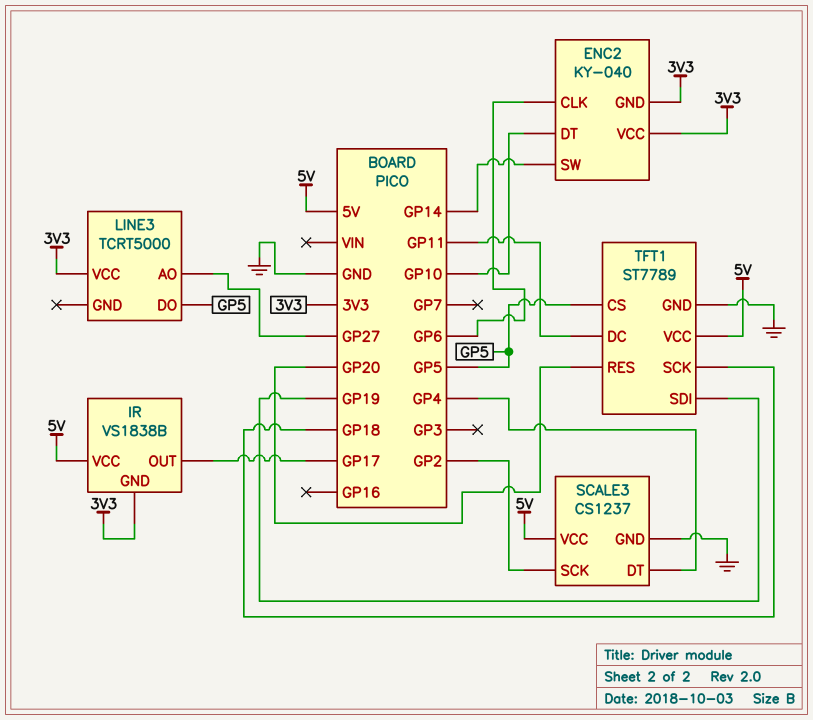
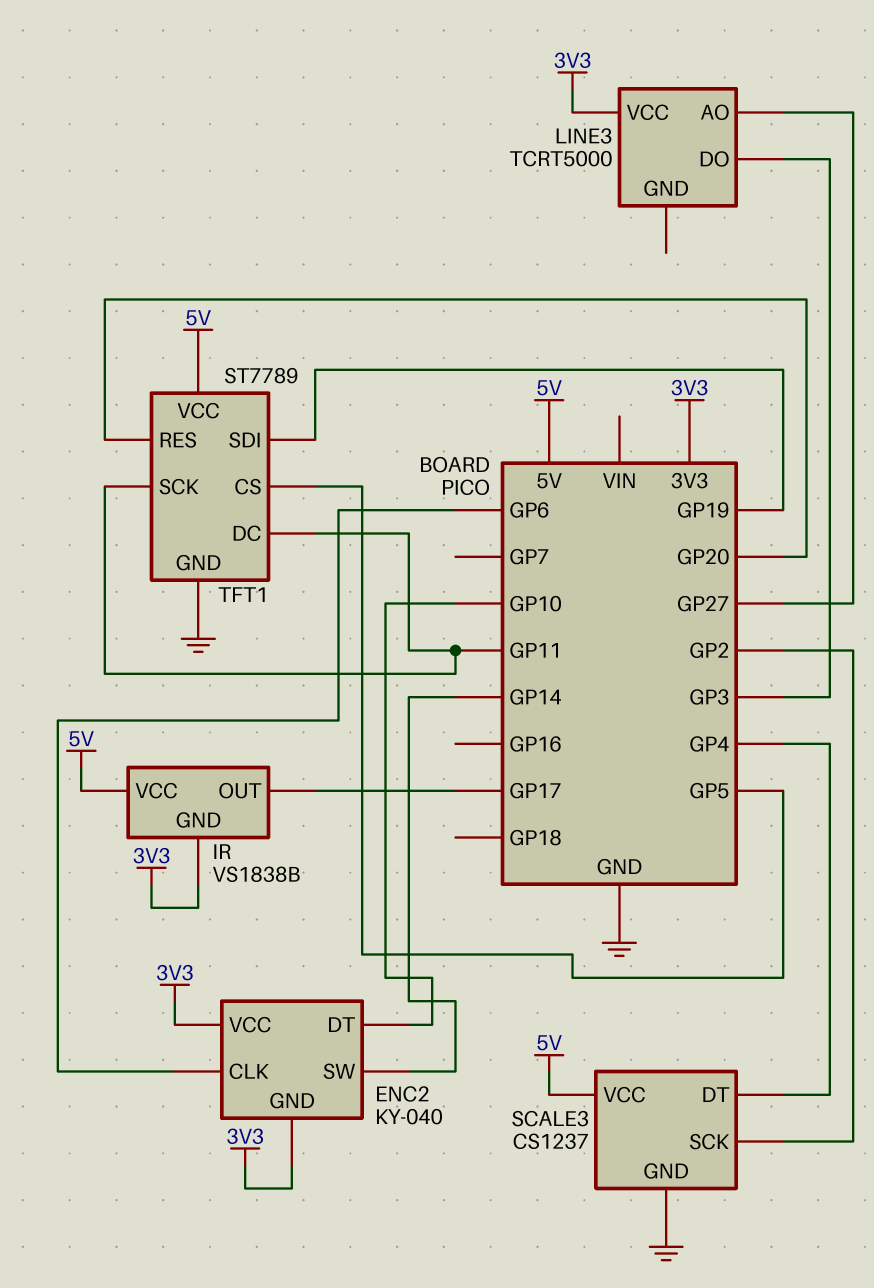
LINE3 pin DO: GP5 -> GP3
TFT1 pin SCK: GP18 -> GP11

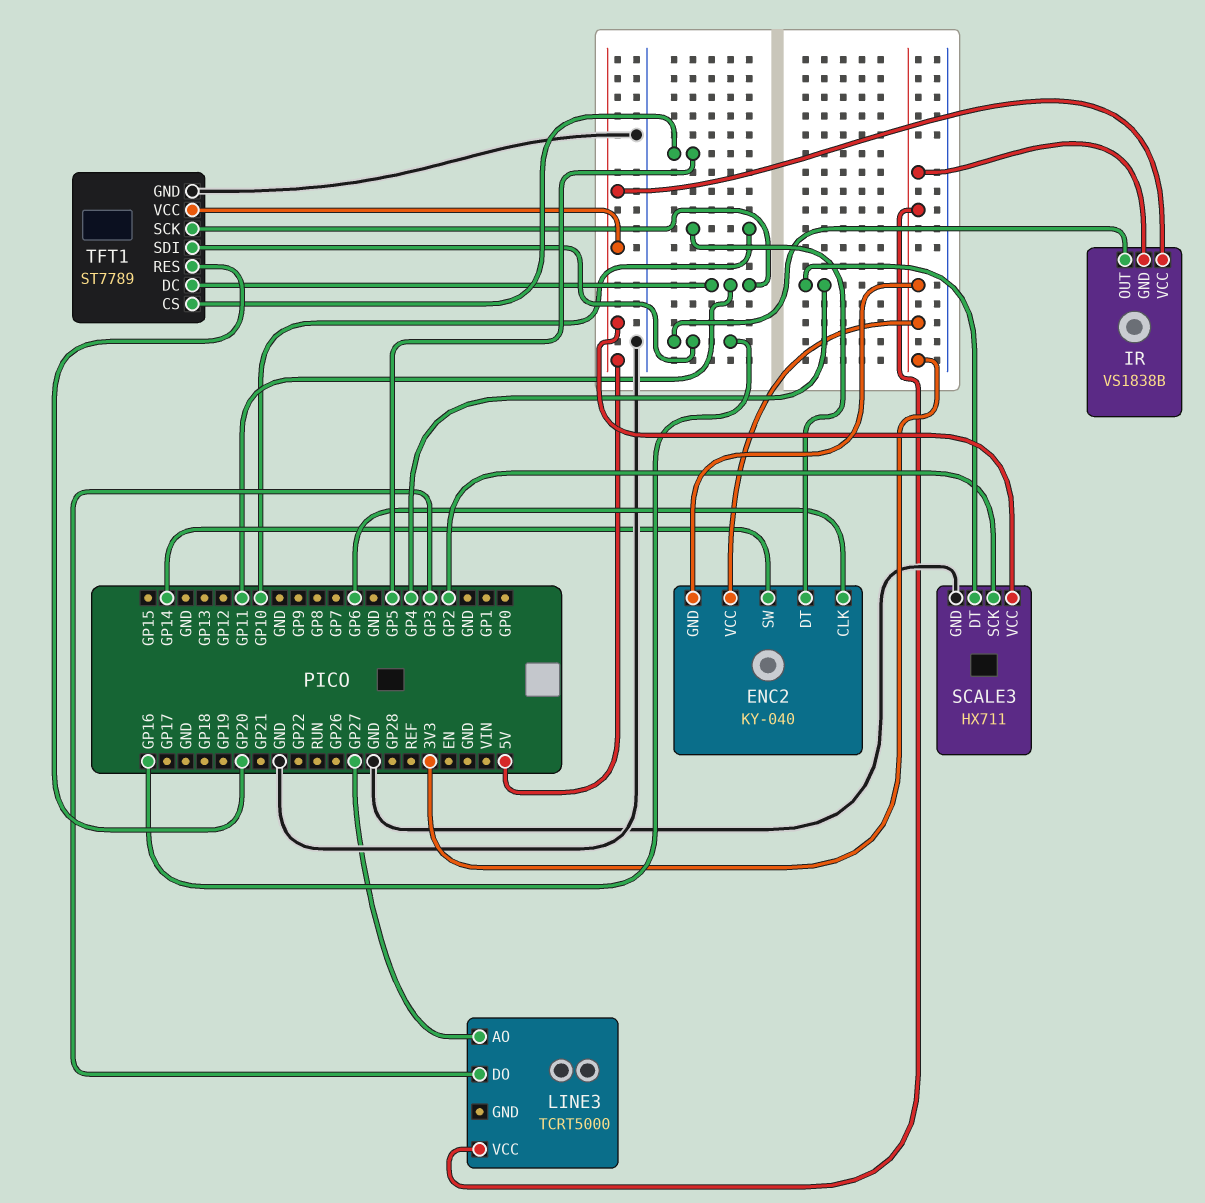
IR pin OUT: GP17 -> GP16
SCALE3: CS1237 -> HX711
TFT1 pin SDI: GP19 -> GP16

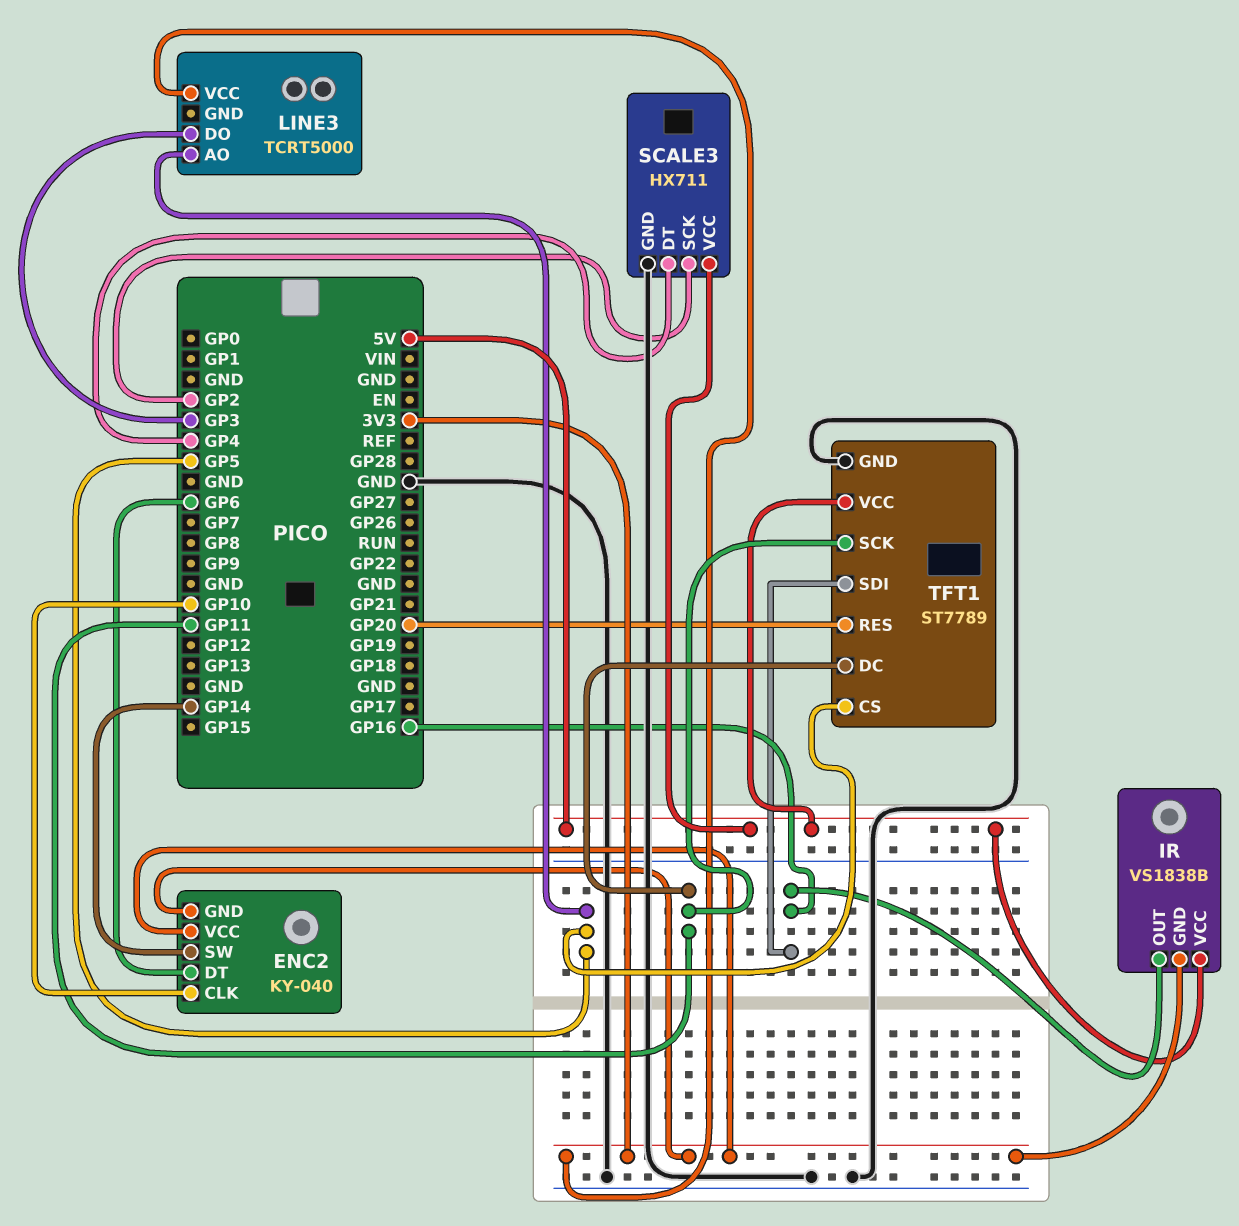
ENC2 pin CLK: GP6 -> GP10
ENC2 pin DT: GP10 -> GP6
LINE3 pin AO: GP27 -> GP5

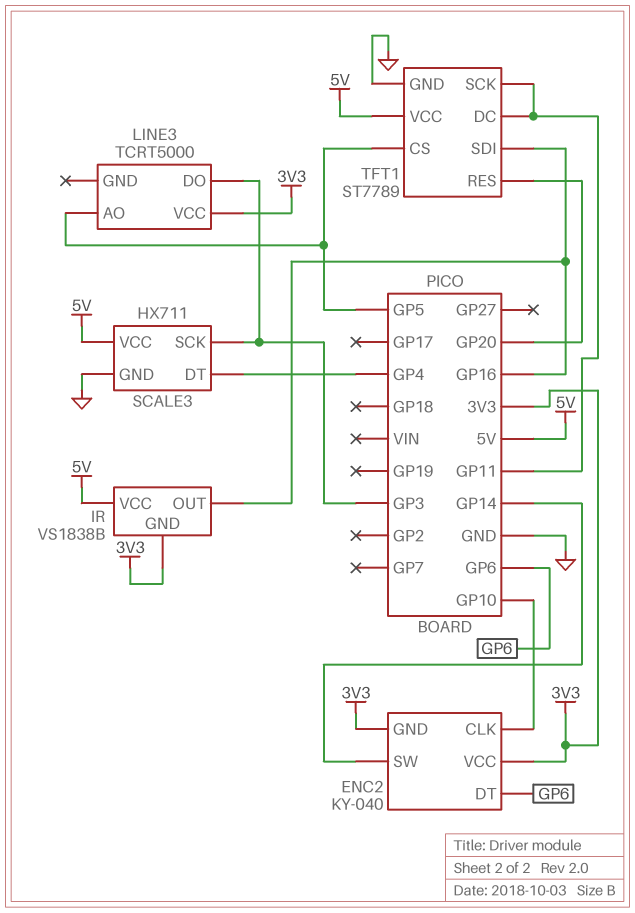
SCALE3 pin SCK: GP2 -> GP3

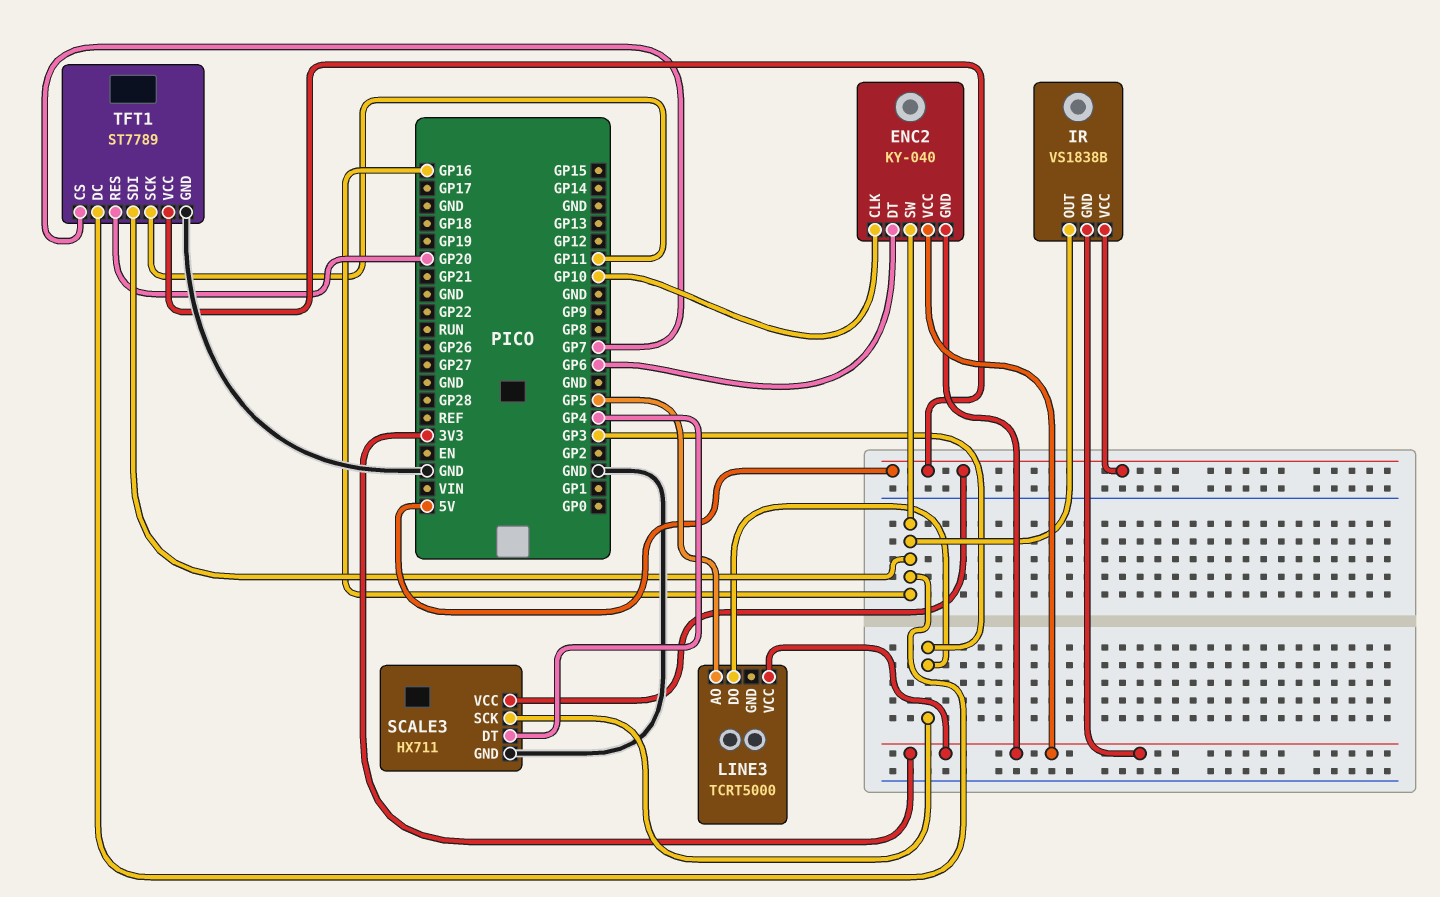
ENC2 pin SW: GP14 -> GP16
TFT1 pin CS: GP5 -> GP7
TFT1 pin DC: GP11 -> GP16

